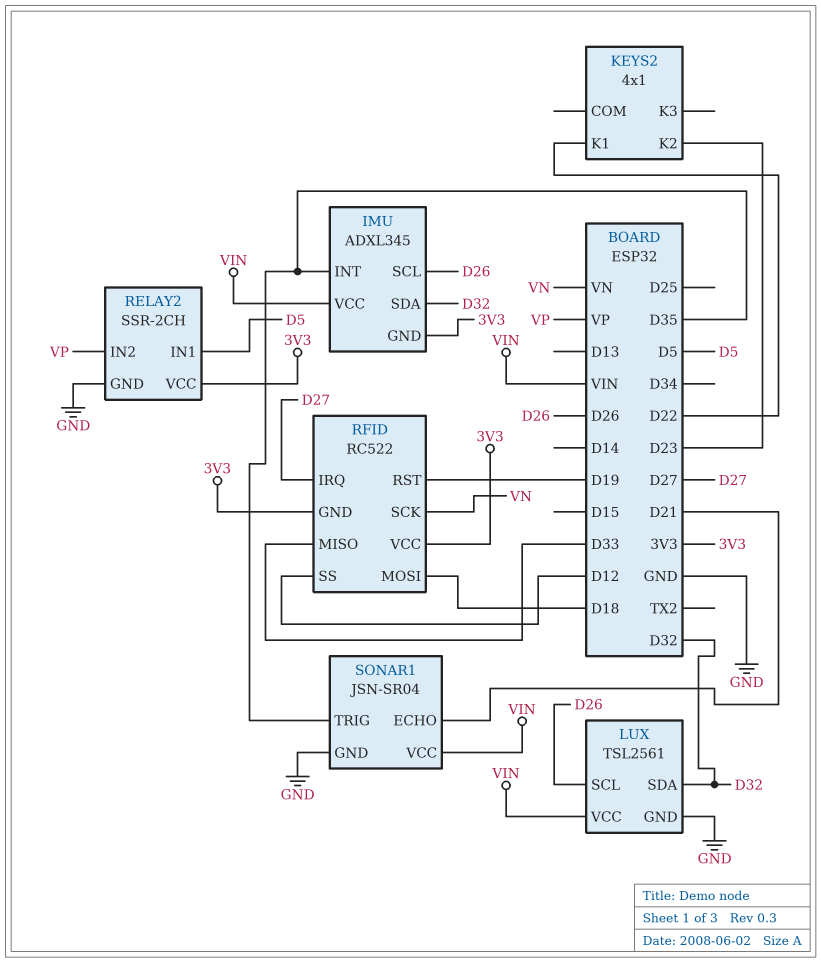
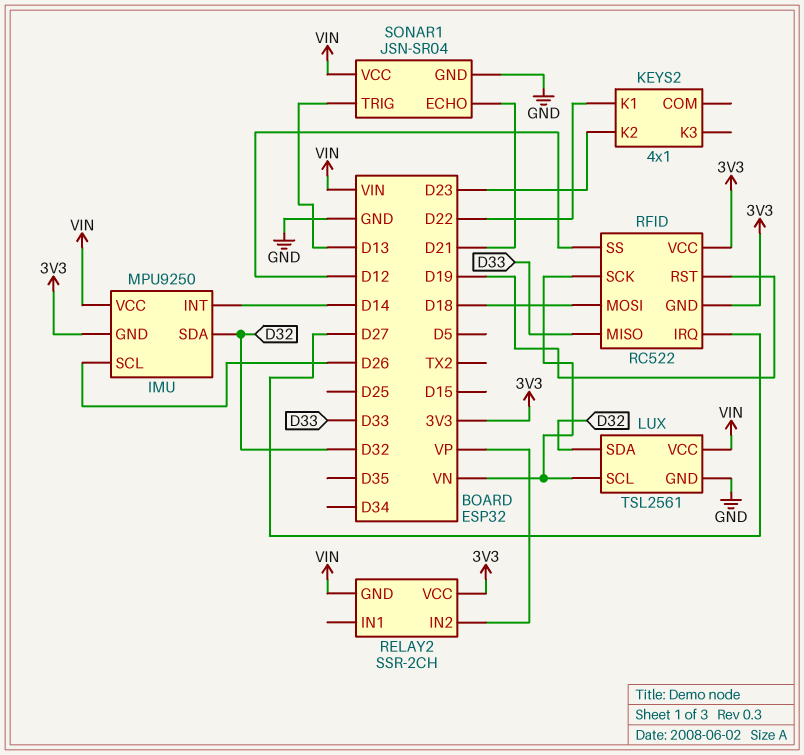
IMU: ADXL345 -> MPU9250
IMU pin INT: D35 -> D14
LUX pin SCL: D26 -> VN
RELAY2 pin GND: GND -> VIN
RELAY2 pin IN1: D5 -> none
SONAR1 pin TRIG: D35 -> D13

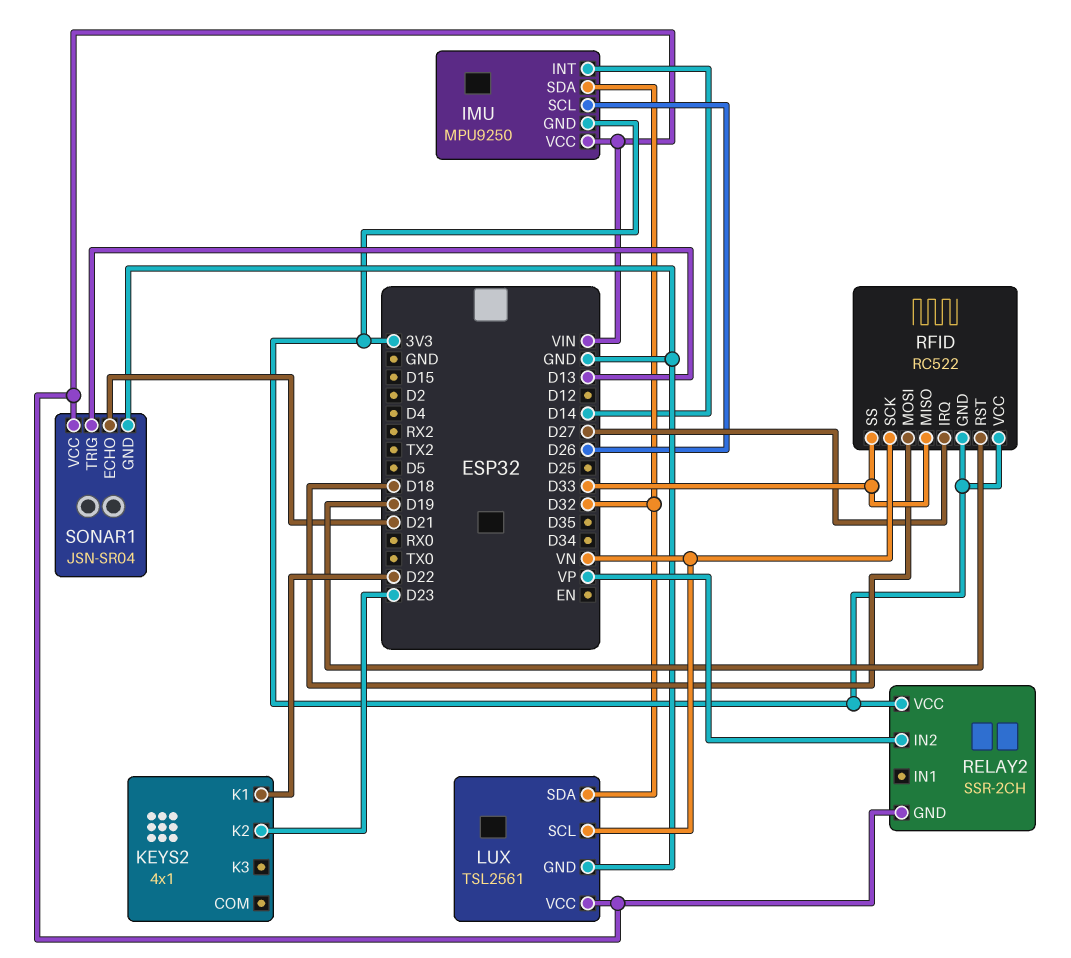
RFID pin SS: D12 -> D33

